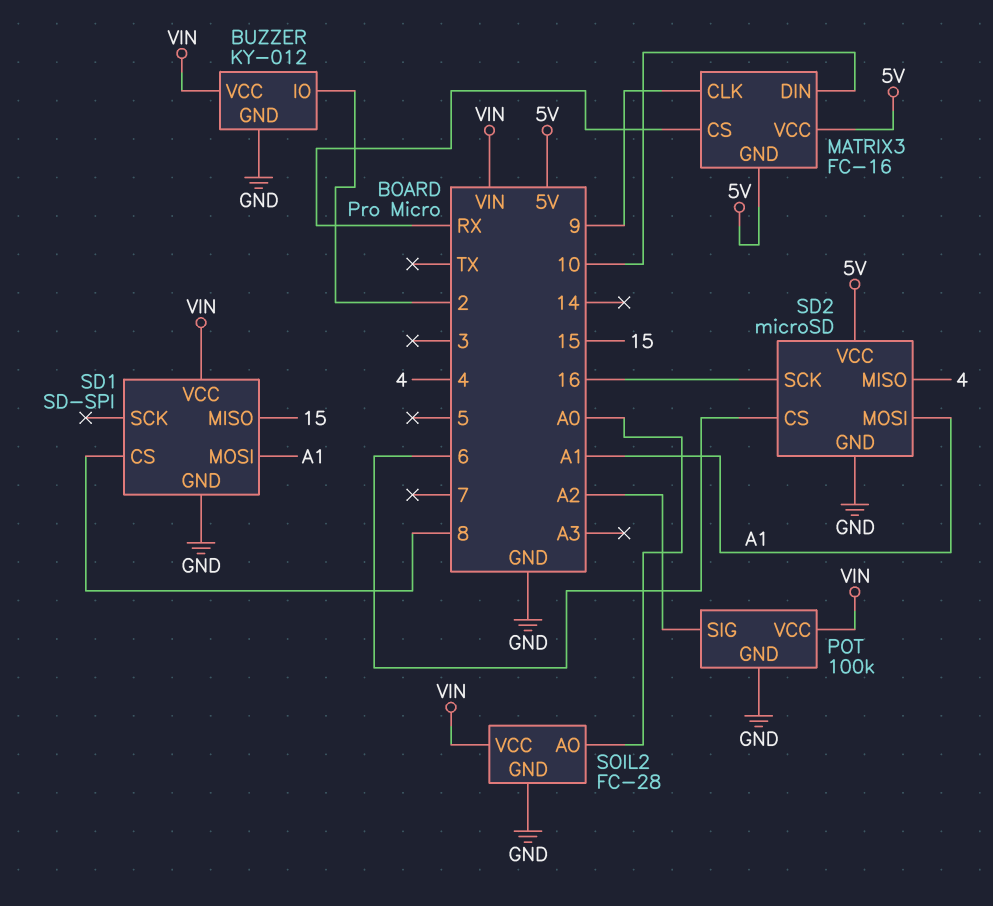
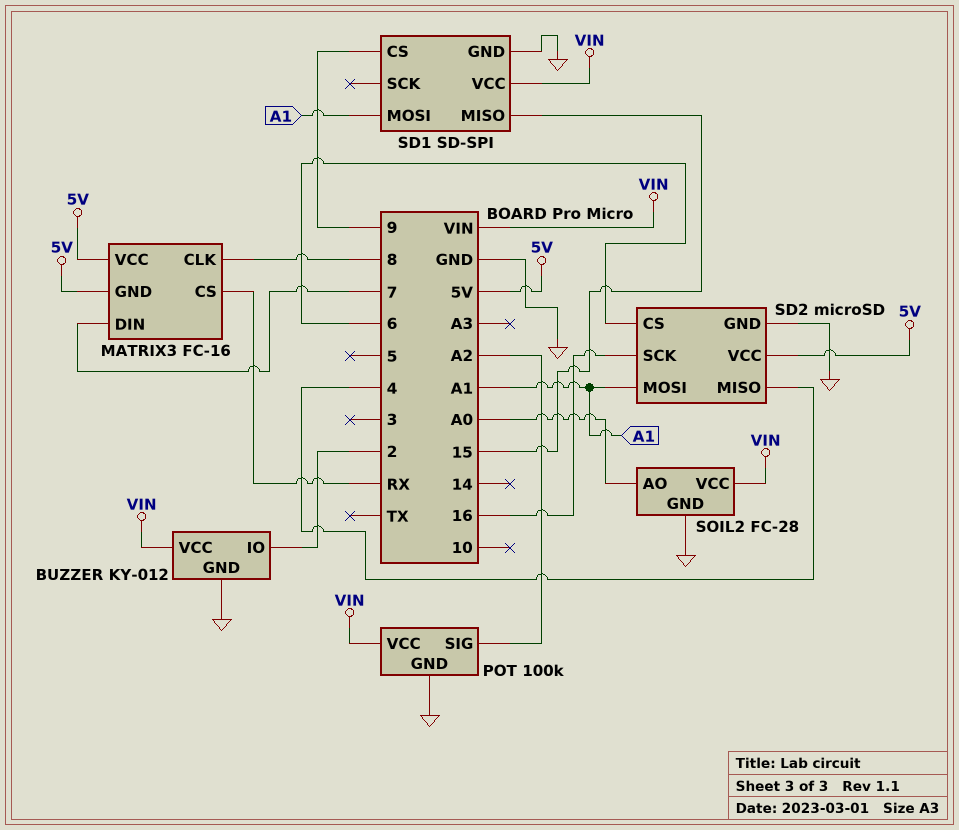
MATRIX3 pin CLK: 9 -> 8
MATRIX3 pin DIN: 10 -> 7
SD1 pin CS: 8 -> 9

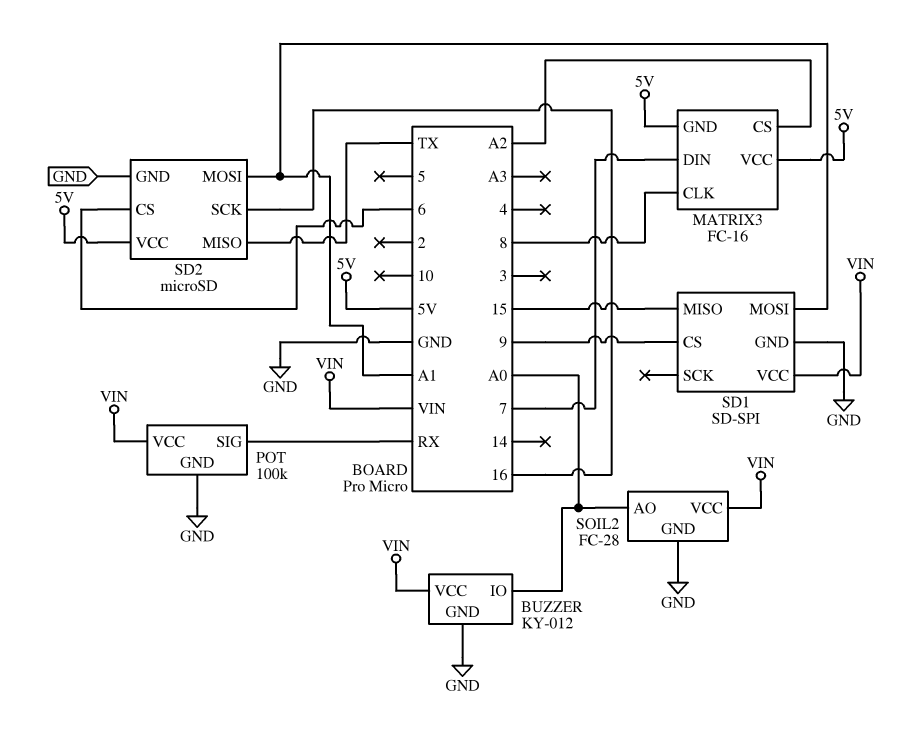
BUZZER pin IO: 2 -> A0
MATRIX3 pin CS: RX -> A2
POT pin SIG: A2 -> RX
SD2 pin MISO: 4 -> TX

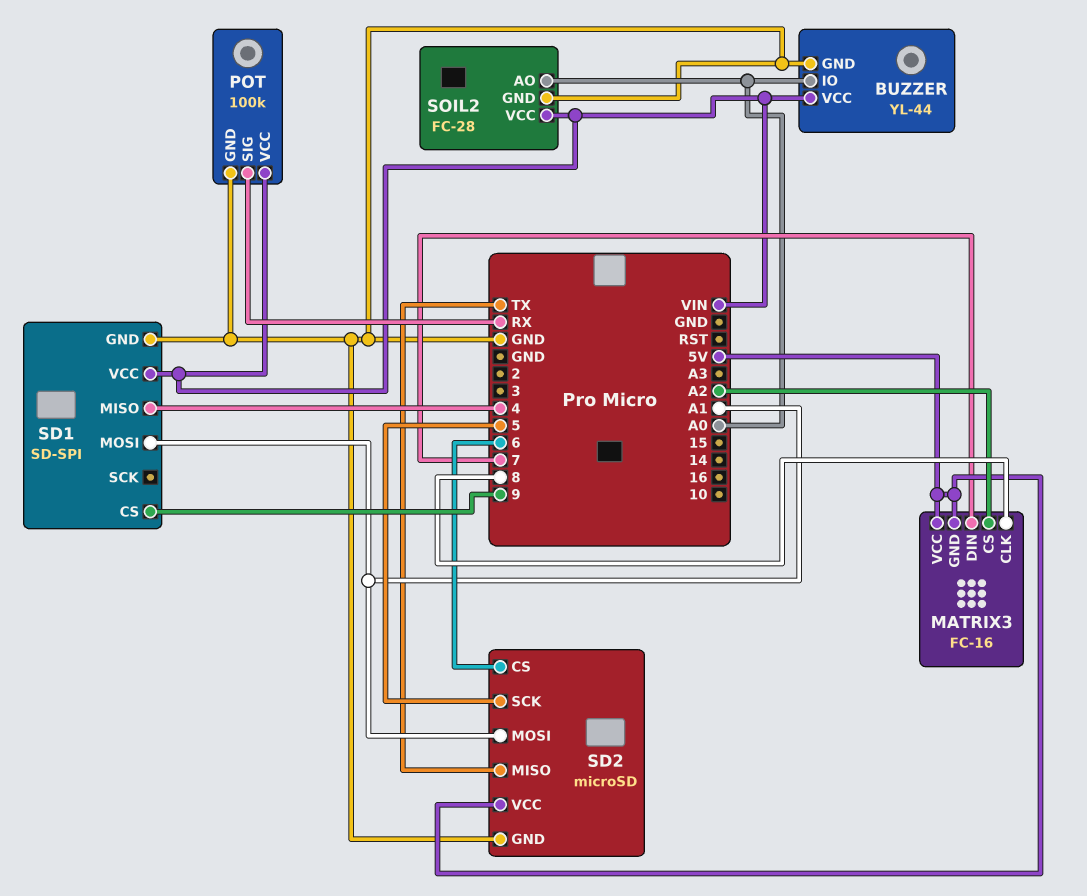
BUZZER: KY-012 -> YL-44
SD1 pin MISO: 15 -> 4
SD2 pin SCK: 16 -> 5

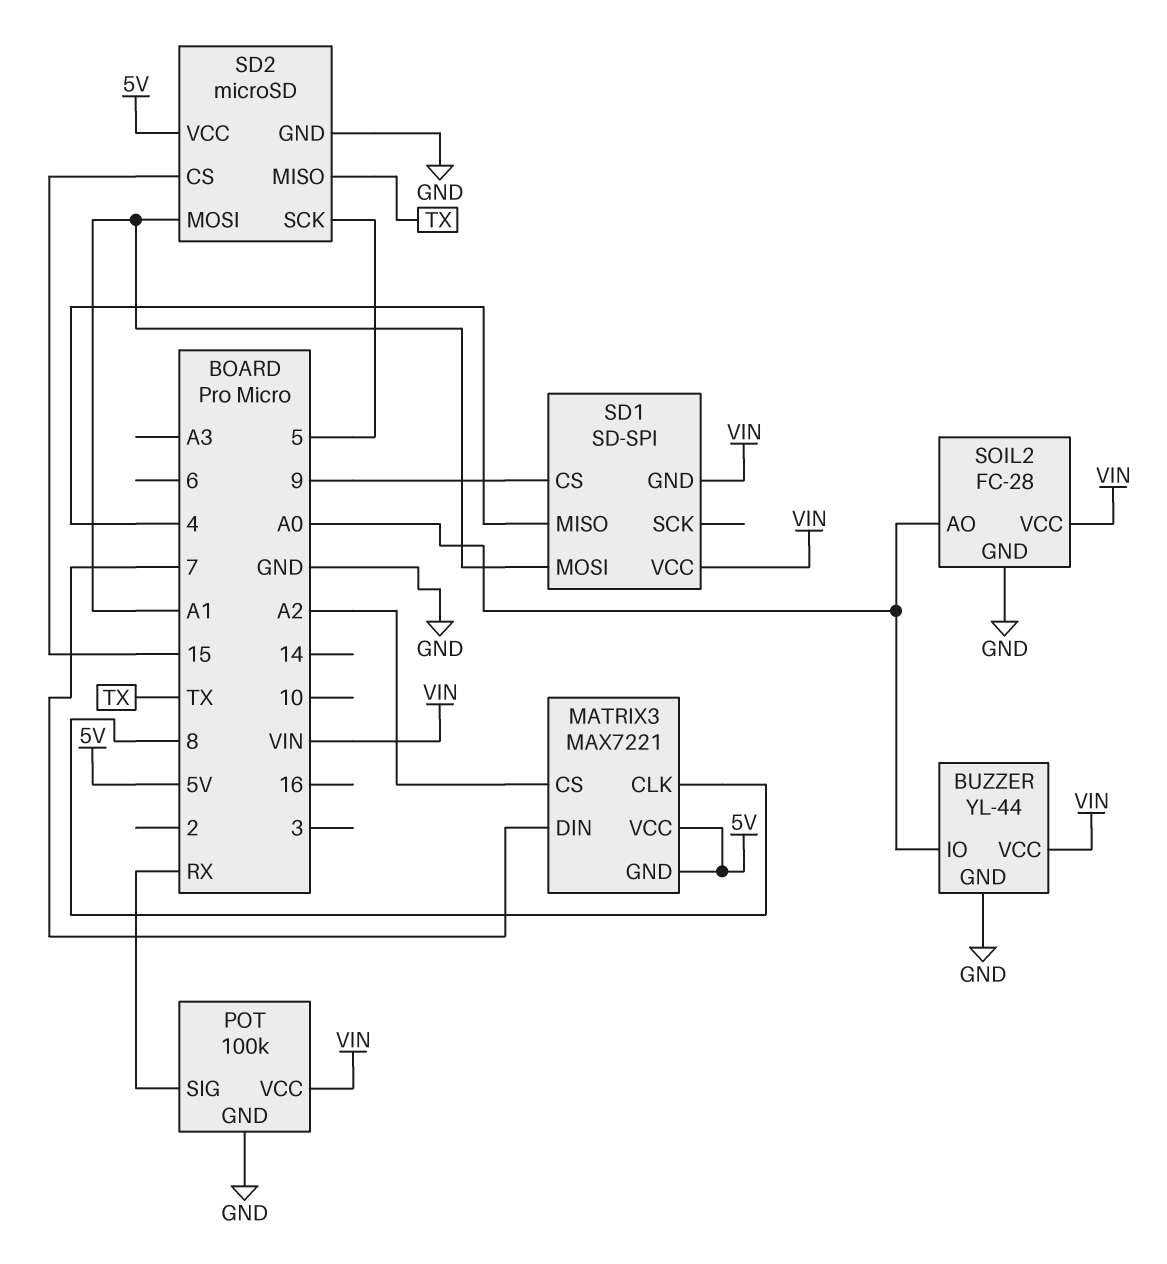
MATRIX3: FC-16 -> MAX7221
SD1 pin GND: GND -> VIN
SD2 pin CS: 6 -> 15

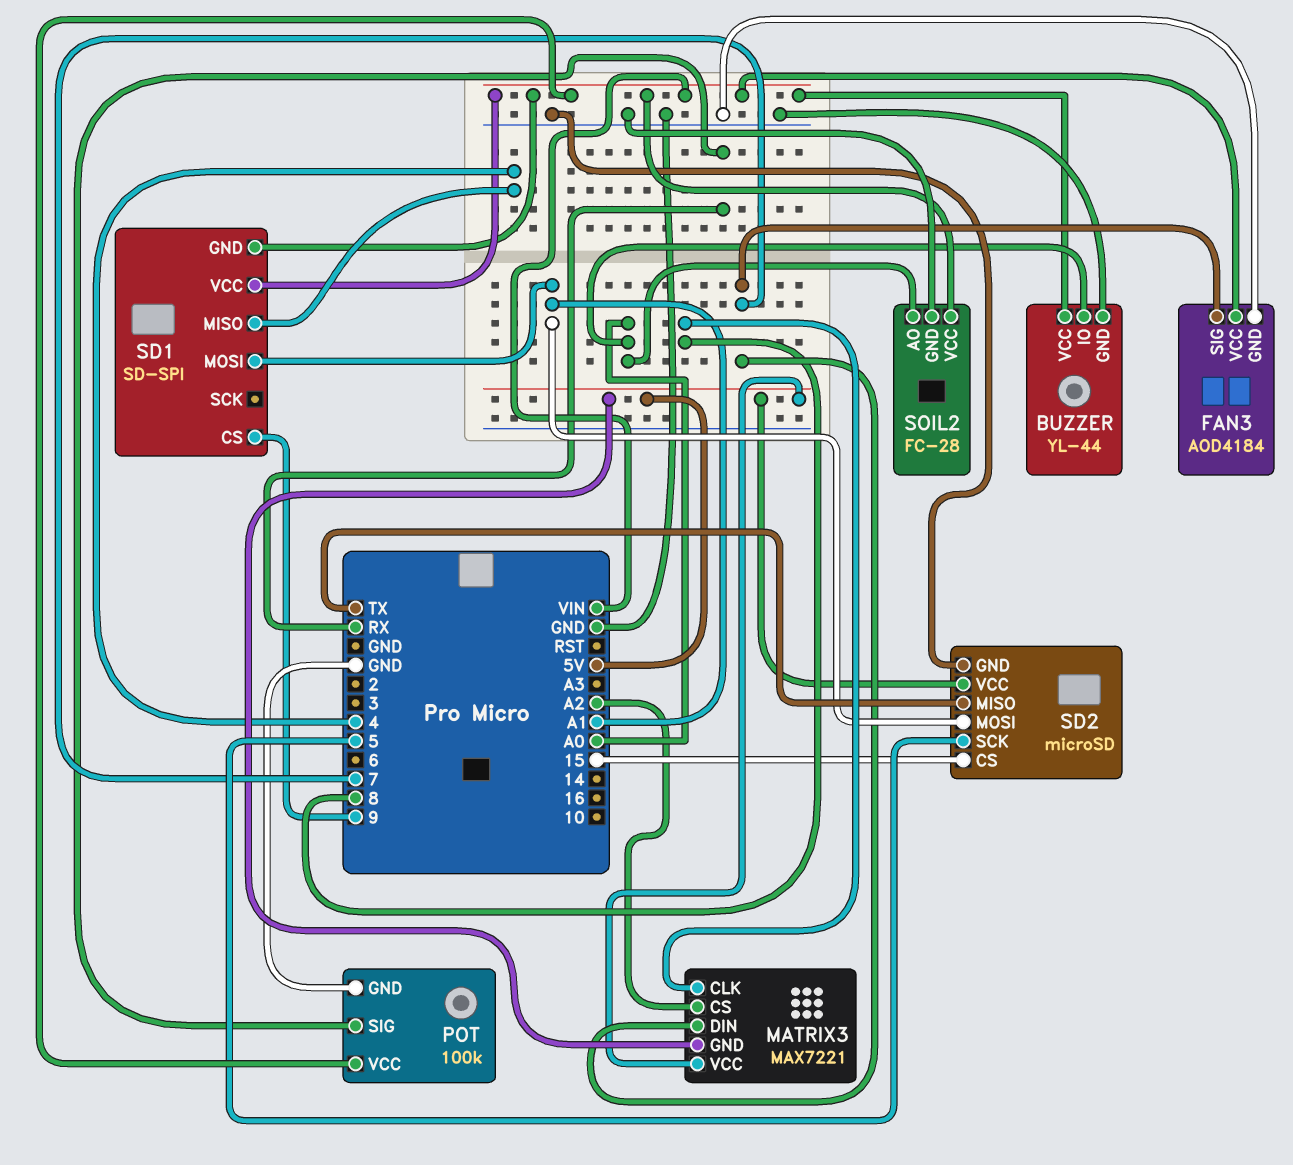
FAN3: none -> AOD4184
FAN3 pin GND: none -> GND
FAN3 pin SIG: none -> 7
FAN3 pin VCC: none -> VIN

